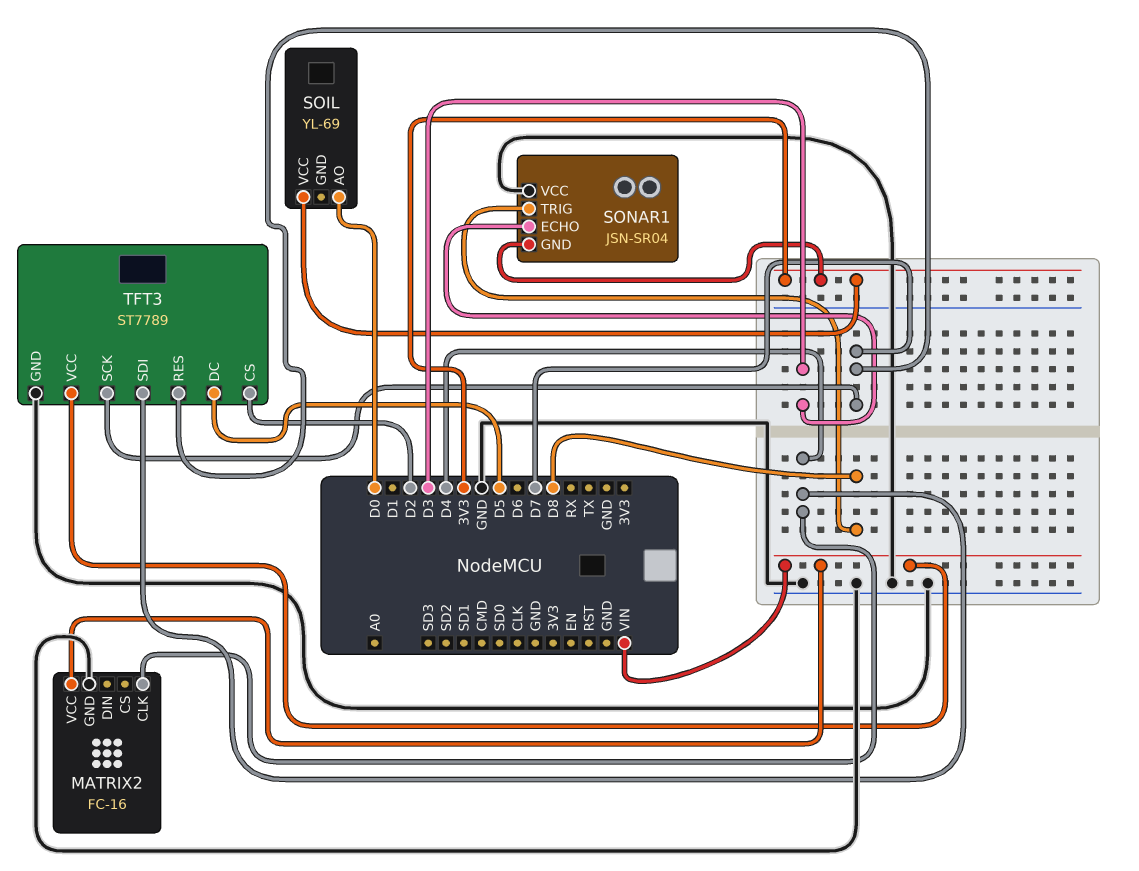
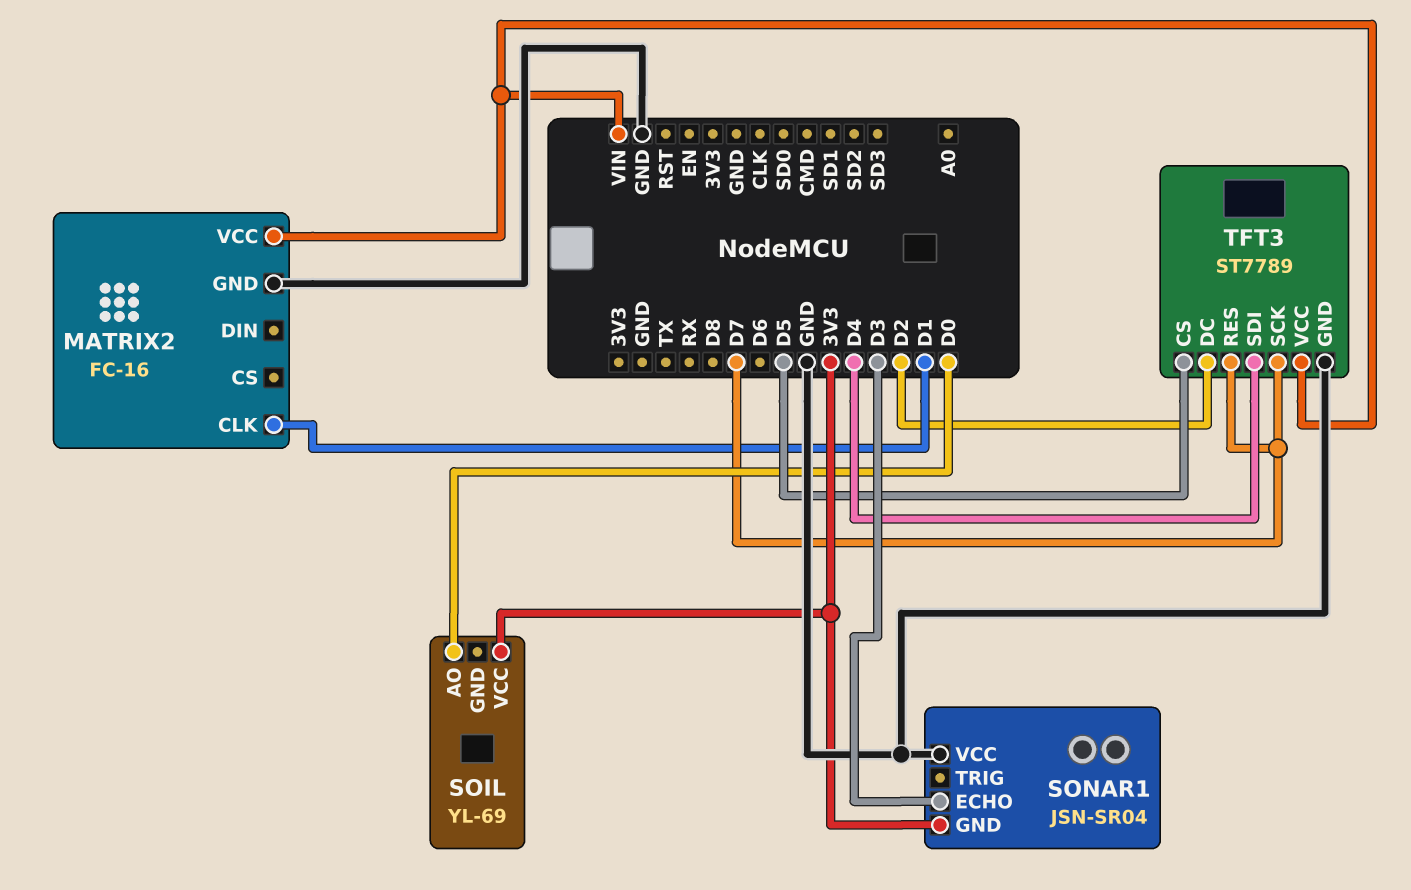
MATRIX2 pin CLK: D4 -> D1
SONAR1 pin TRIG: D8 -> none
TFT3 pin CS: D2 -> D5
TFT3 pin DC: D5 -> D2

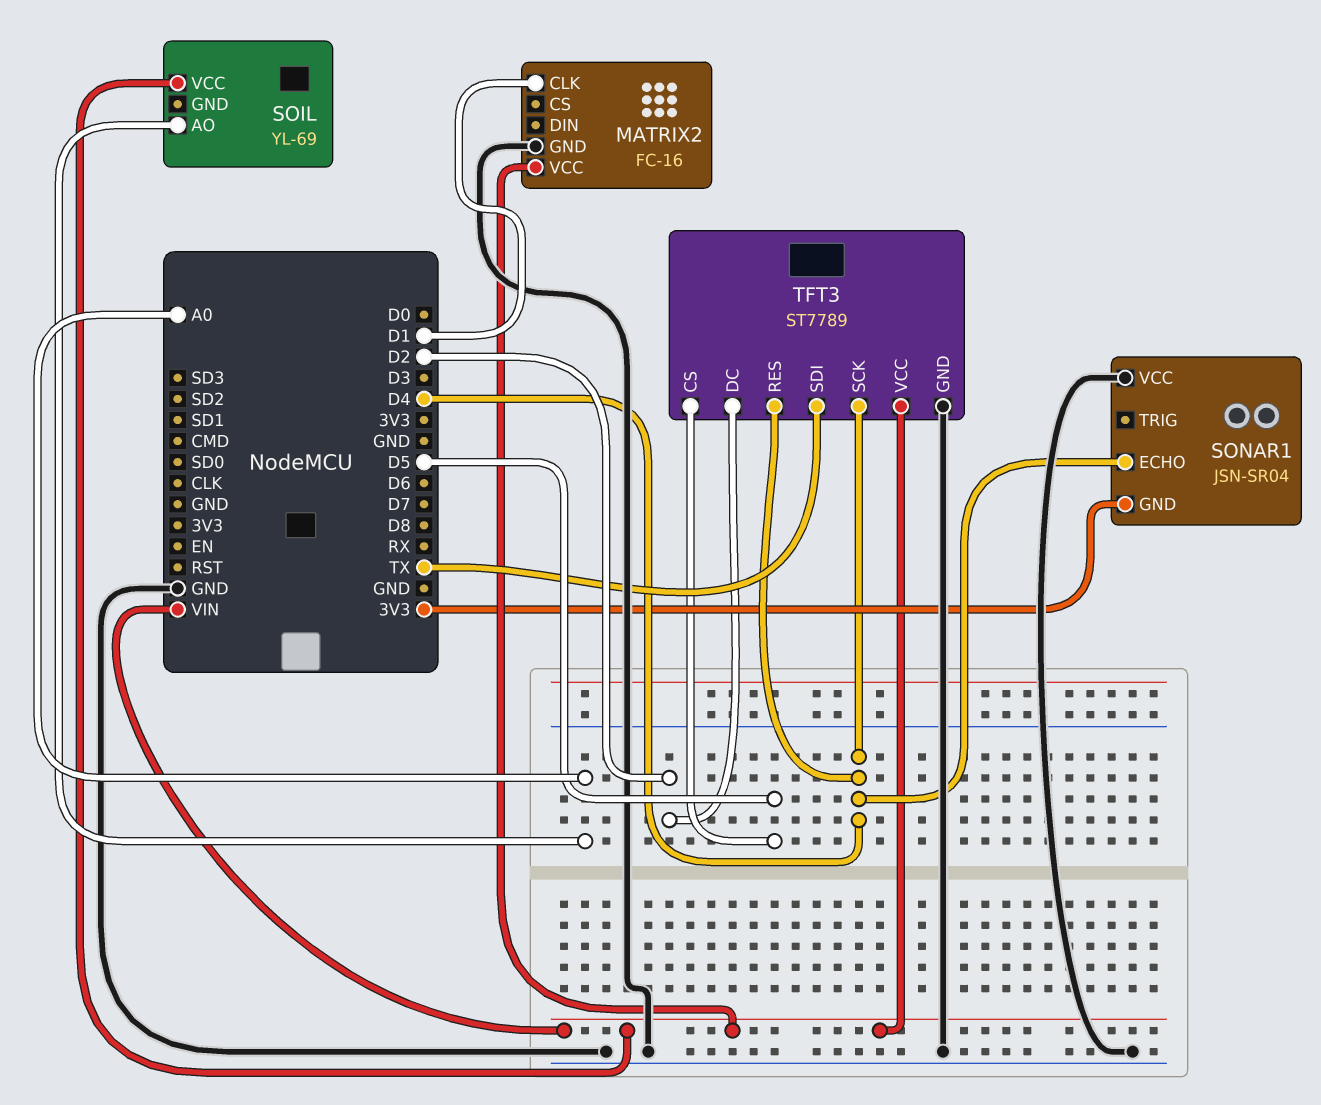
SOIL pin AO: D0 -> A0
SOIL pin VCC: 3V3 -> VIN
SONAR1 pin ECHO: D3 -> D4
TFT3 pin RES: D7 -> D4
TFT3 pin SCK: D7 -> D4
TFT3 pin SDI: D4 -> TX

